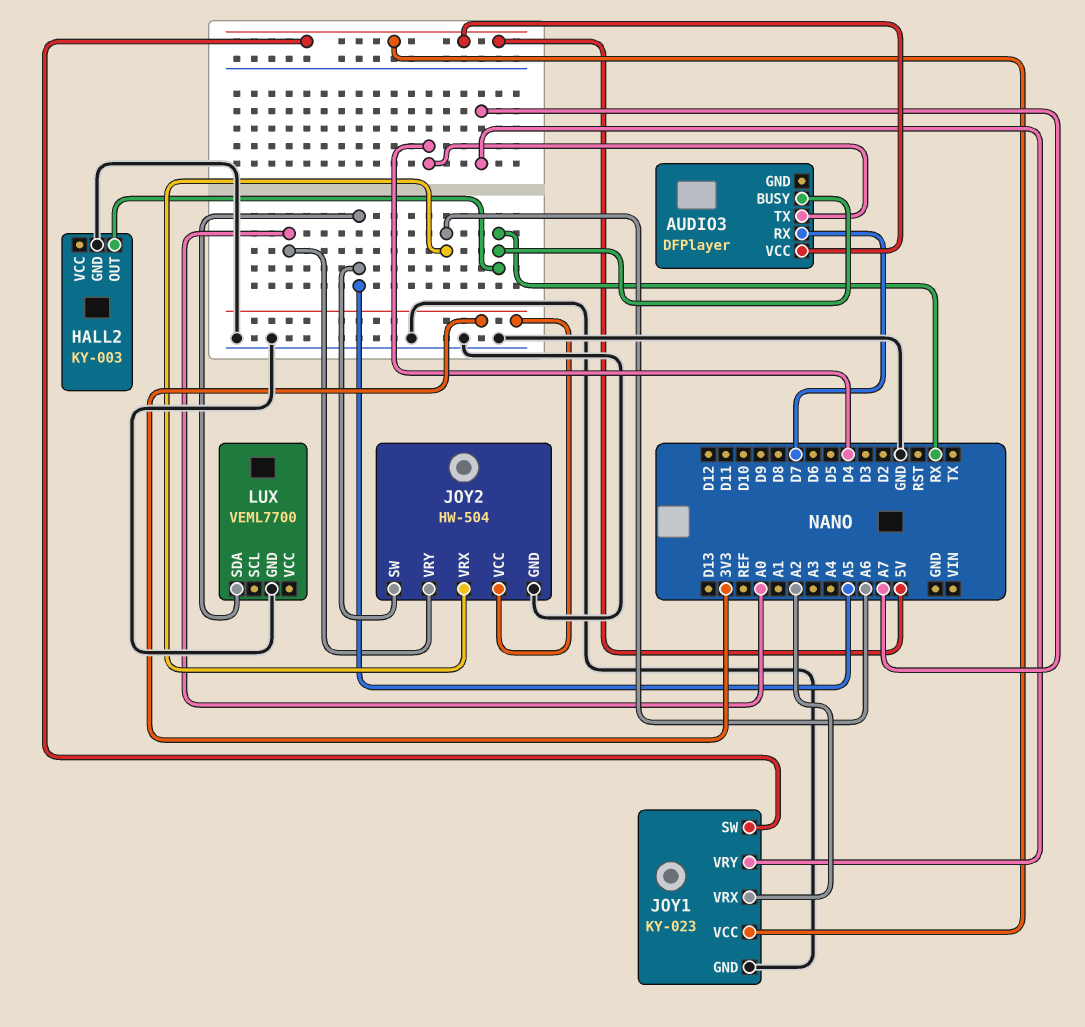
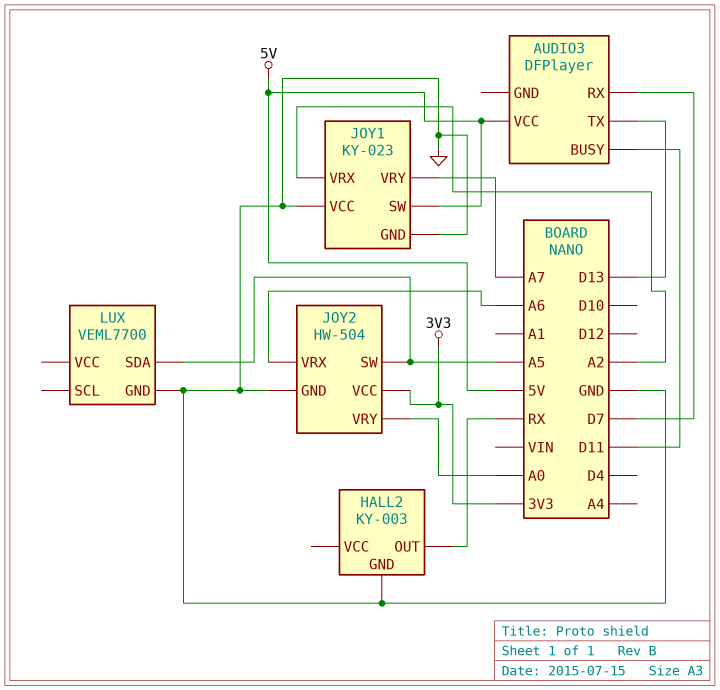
AUDIO3 pin BUSY: RX -> D11
AUDIO3 pin TX: D4 -> D13
JOY1 pin VCC: 5V -> GND

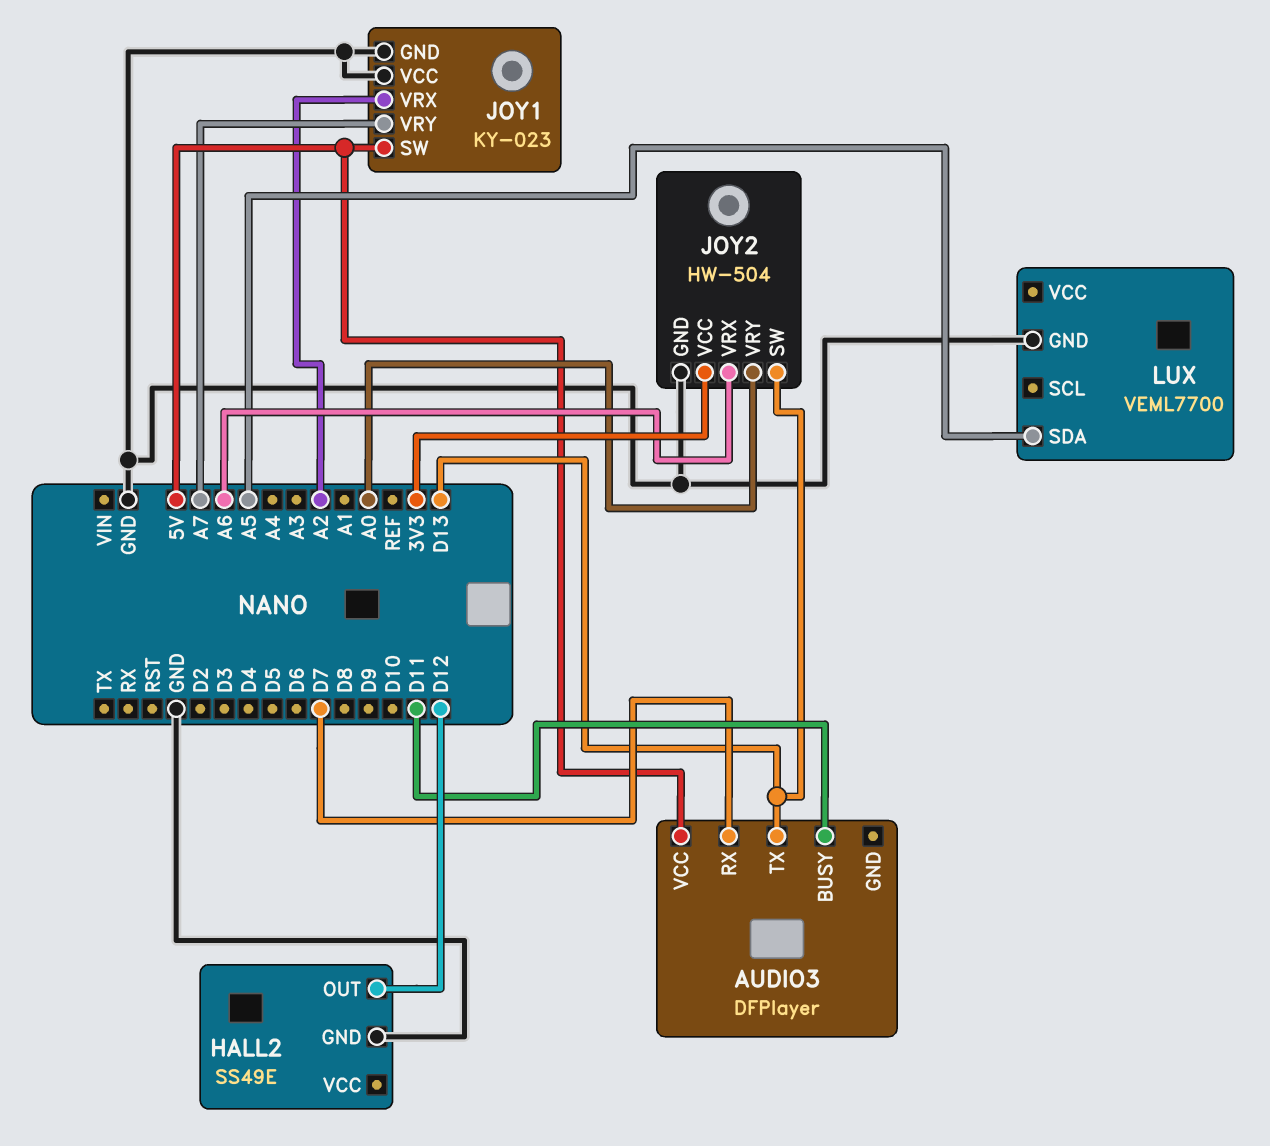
HALL2: KY-003 -> SS49E
HALL2 pin OUT: RX -> D12
JOY2 pin SW: A5 -> D13

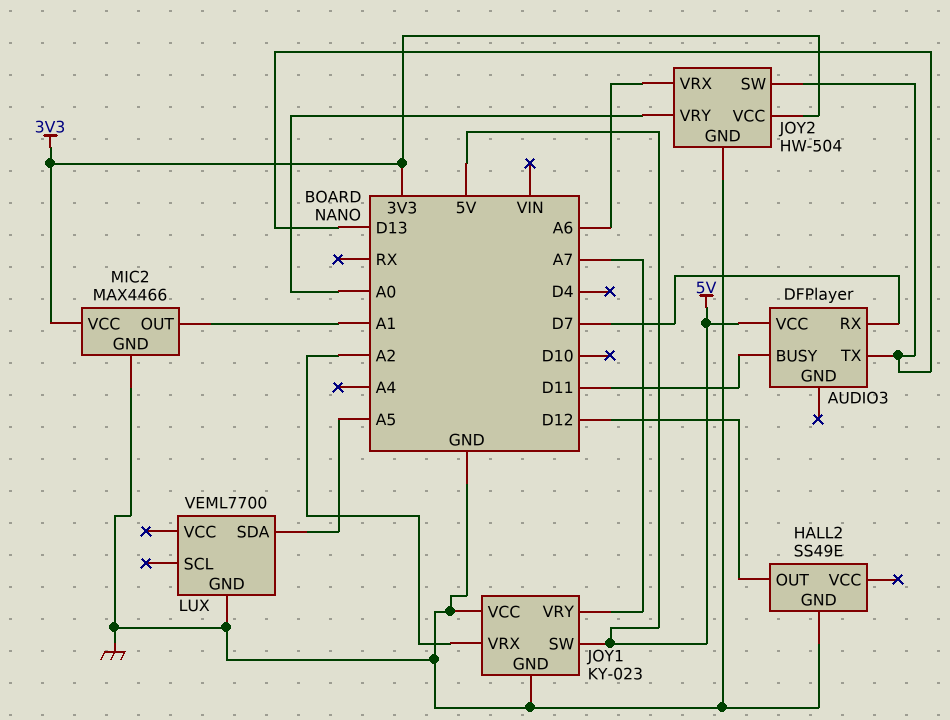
MIC2: none -> MAX4466
MIC2 pin GND: none -> GND
MIC2 pin OUT: none -> A1
MIC2 pin VCC: none -> 3V3

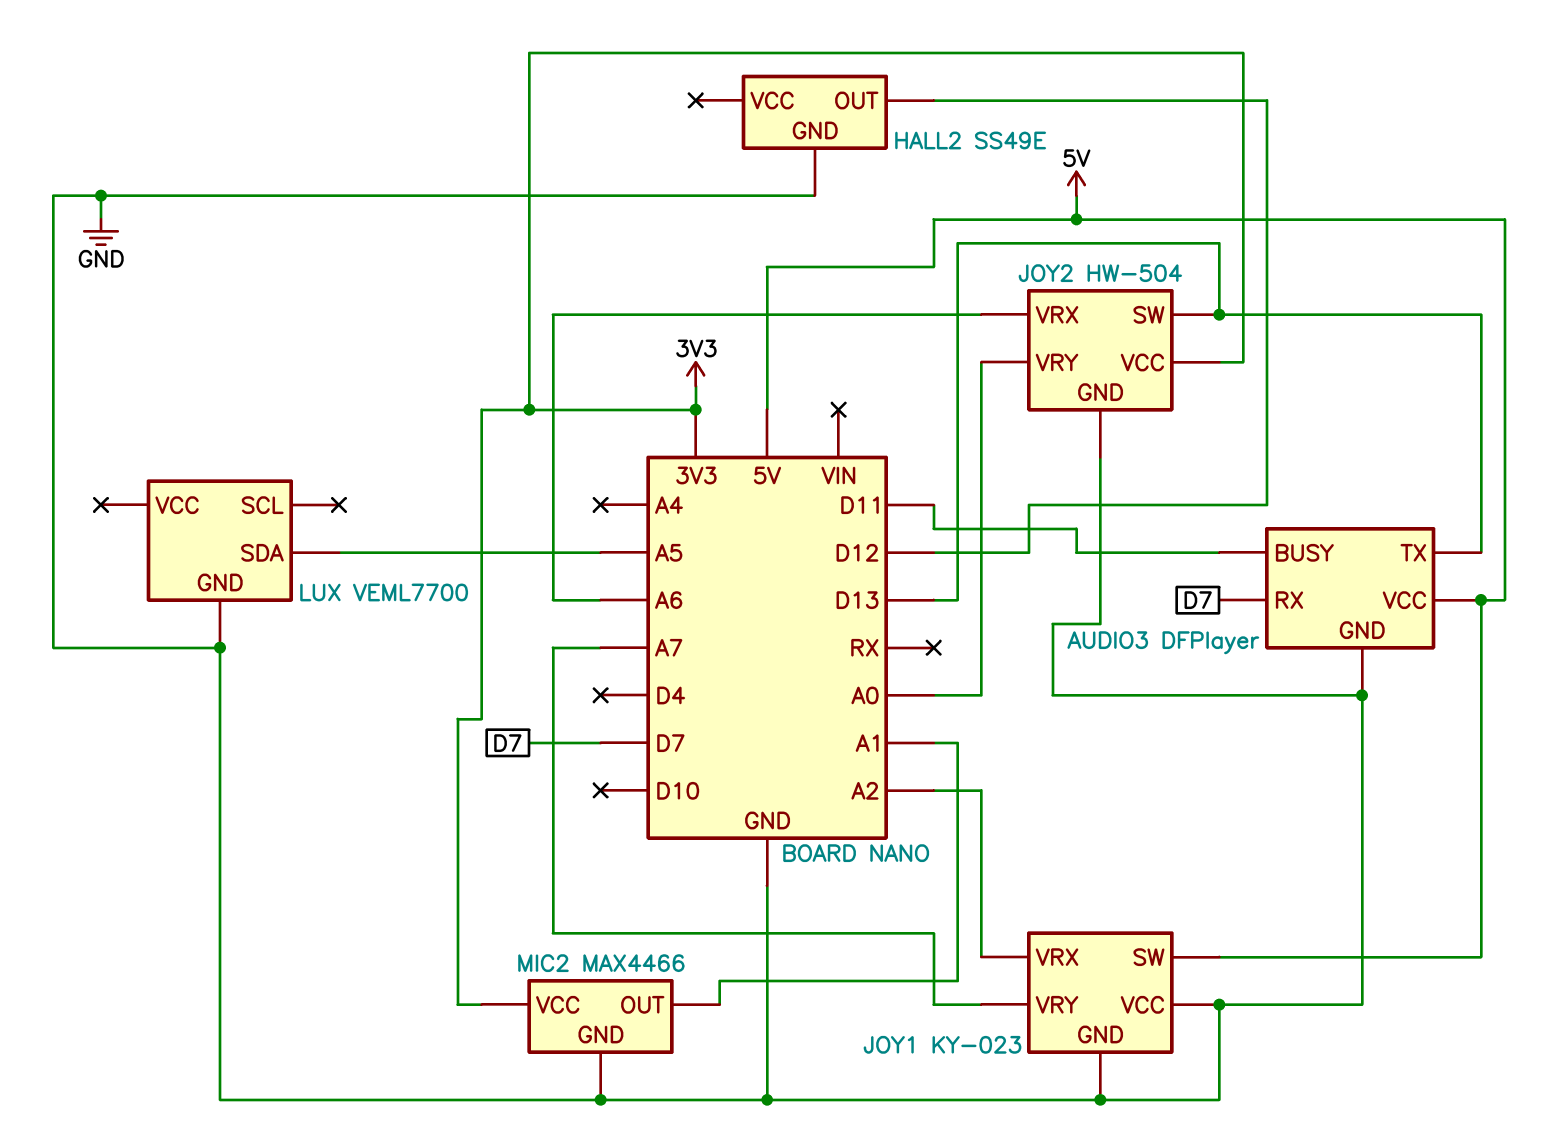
AUDIO3 pin GND: none -> GND

